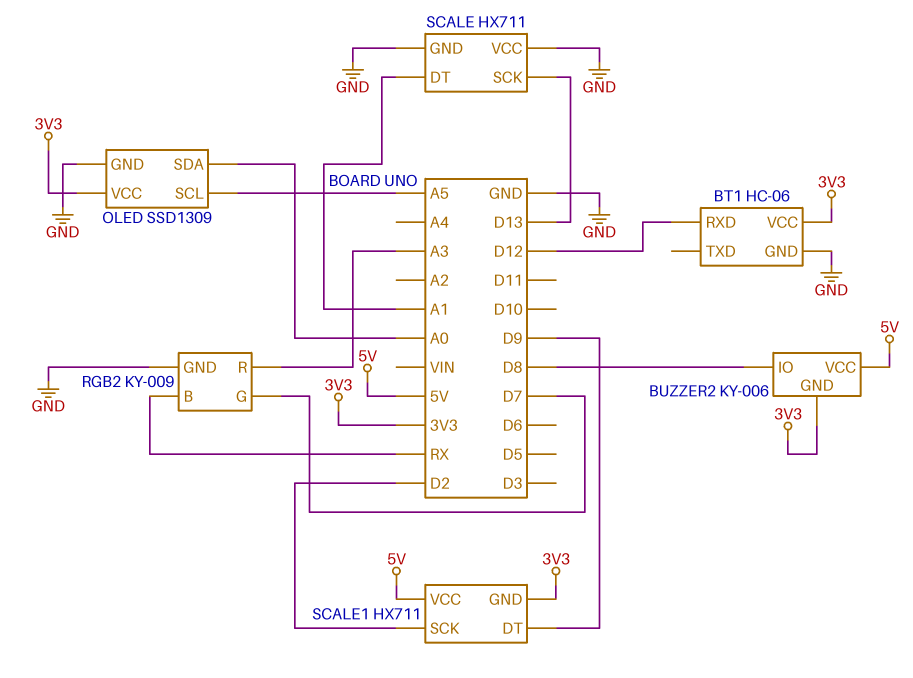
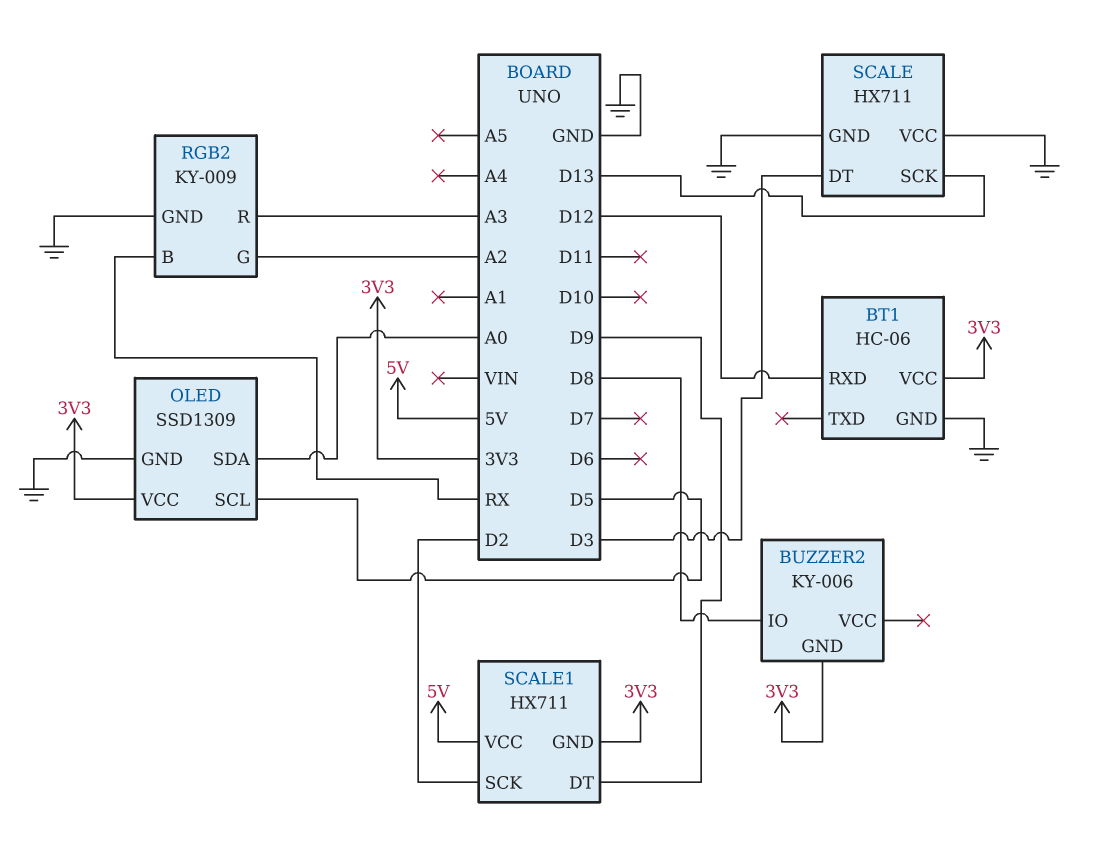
BUZZER2 pin VCC: 5V -> none
OLED pin SCL: A5 -> D5
RGB2 pin G: D7 -> A2
SCALE pin DT: A1 -> D3

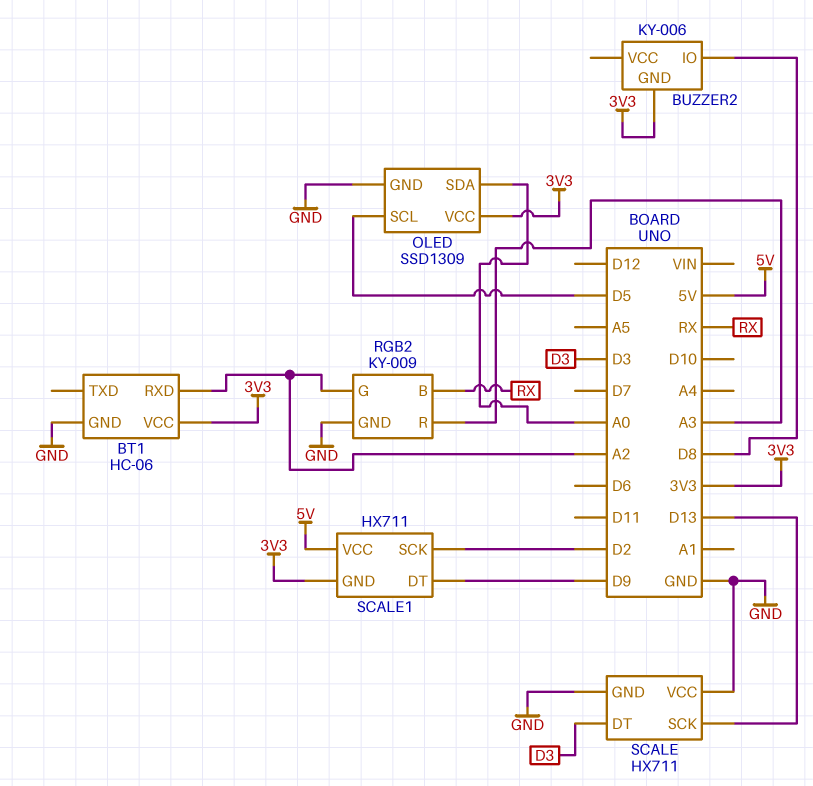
BT1 pin RXD: D12 -> A2

